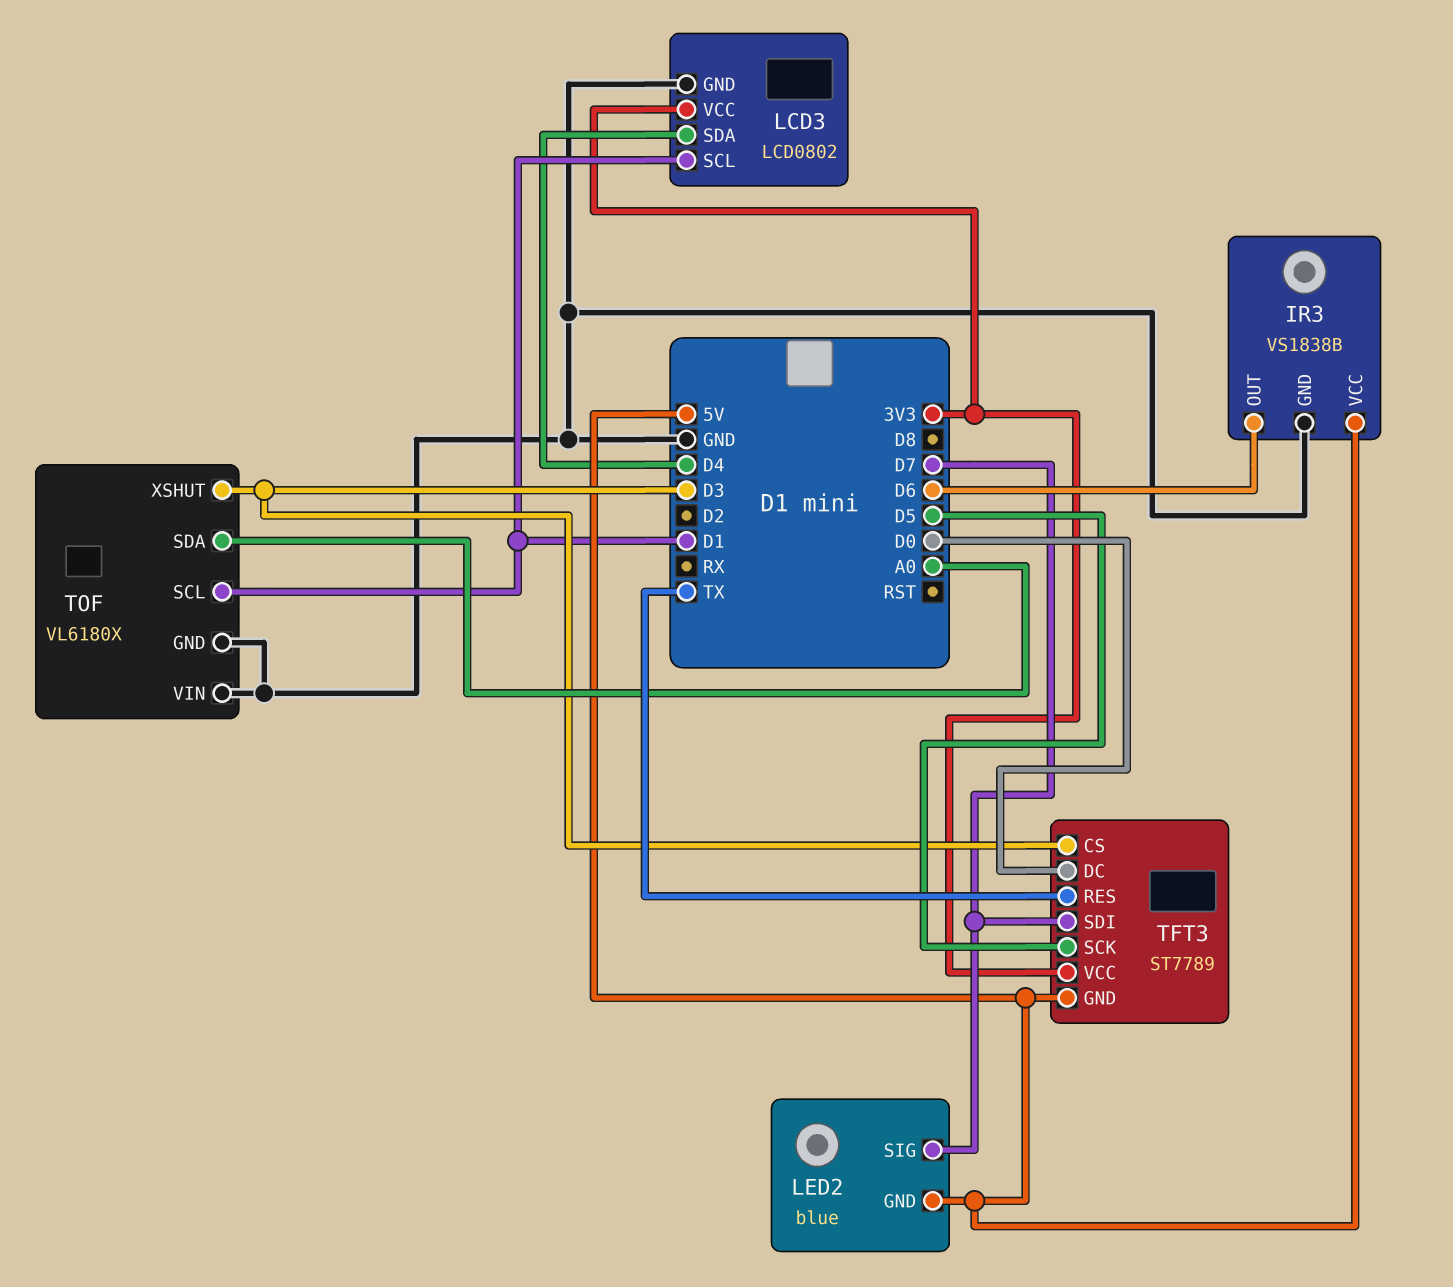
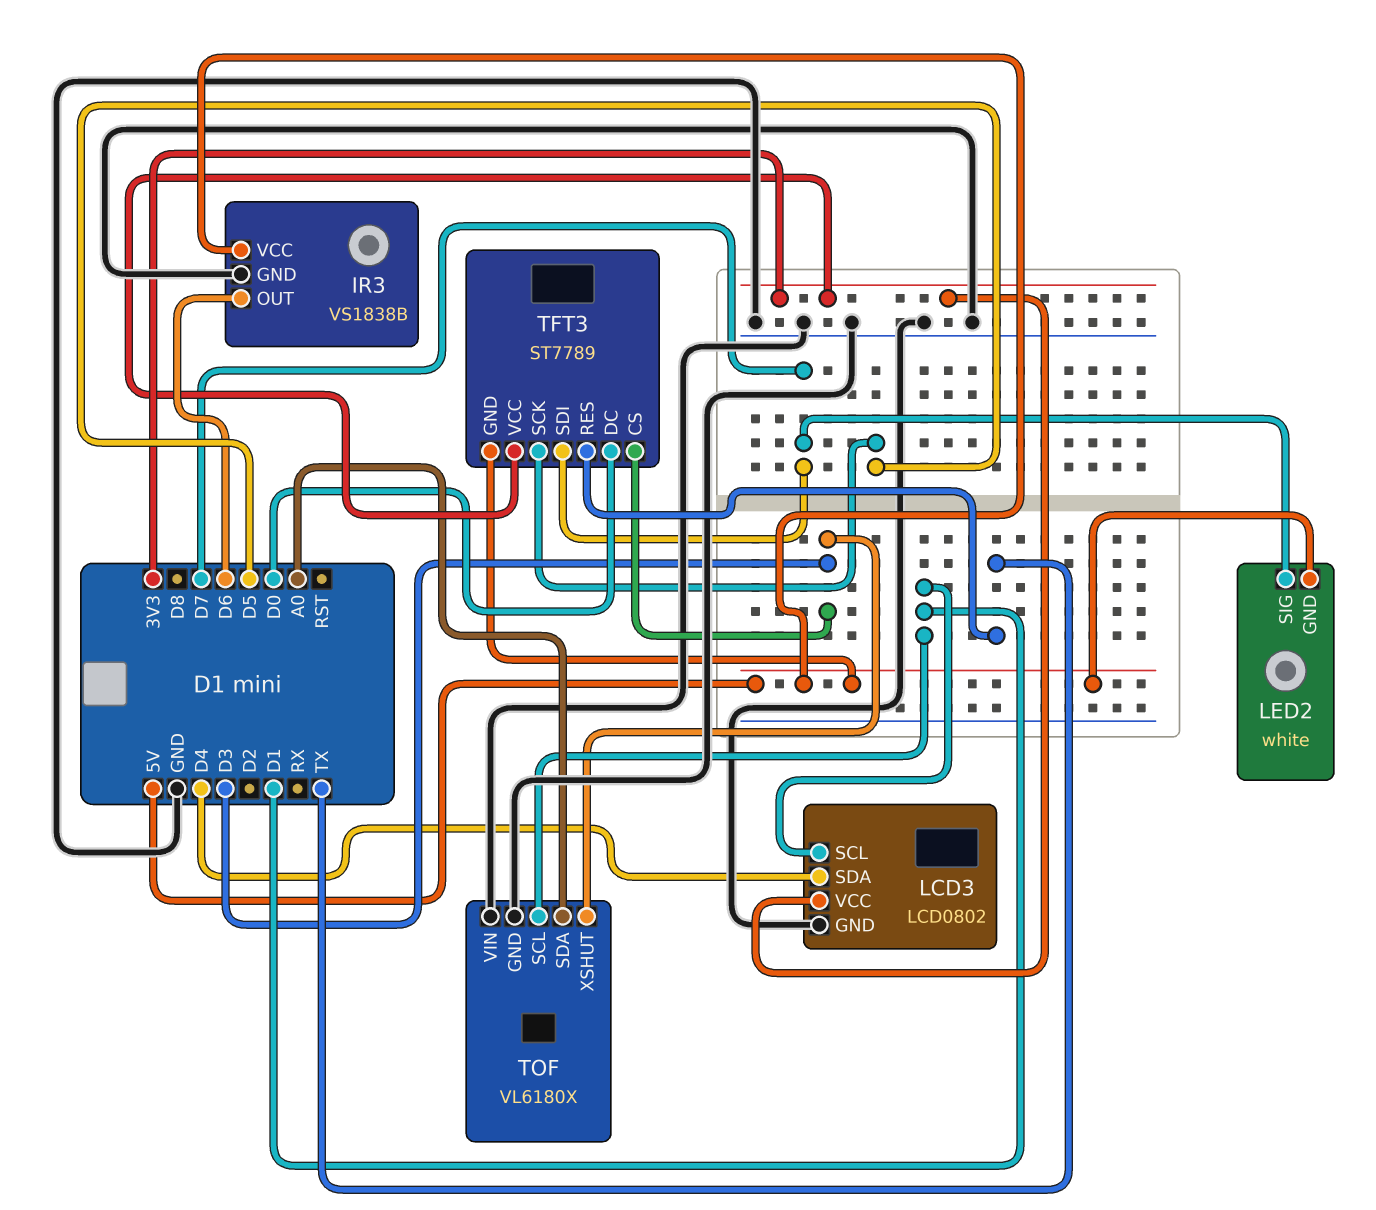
LED2: blue -> white

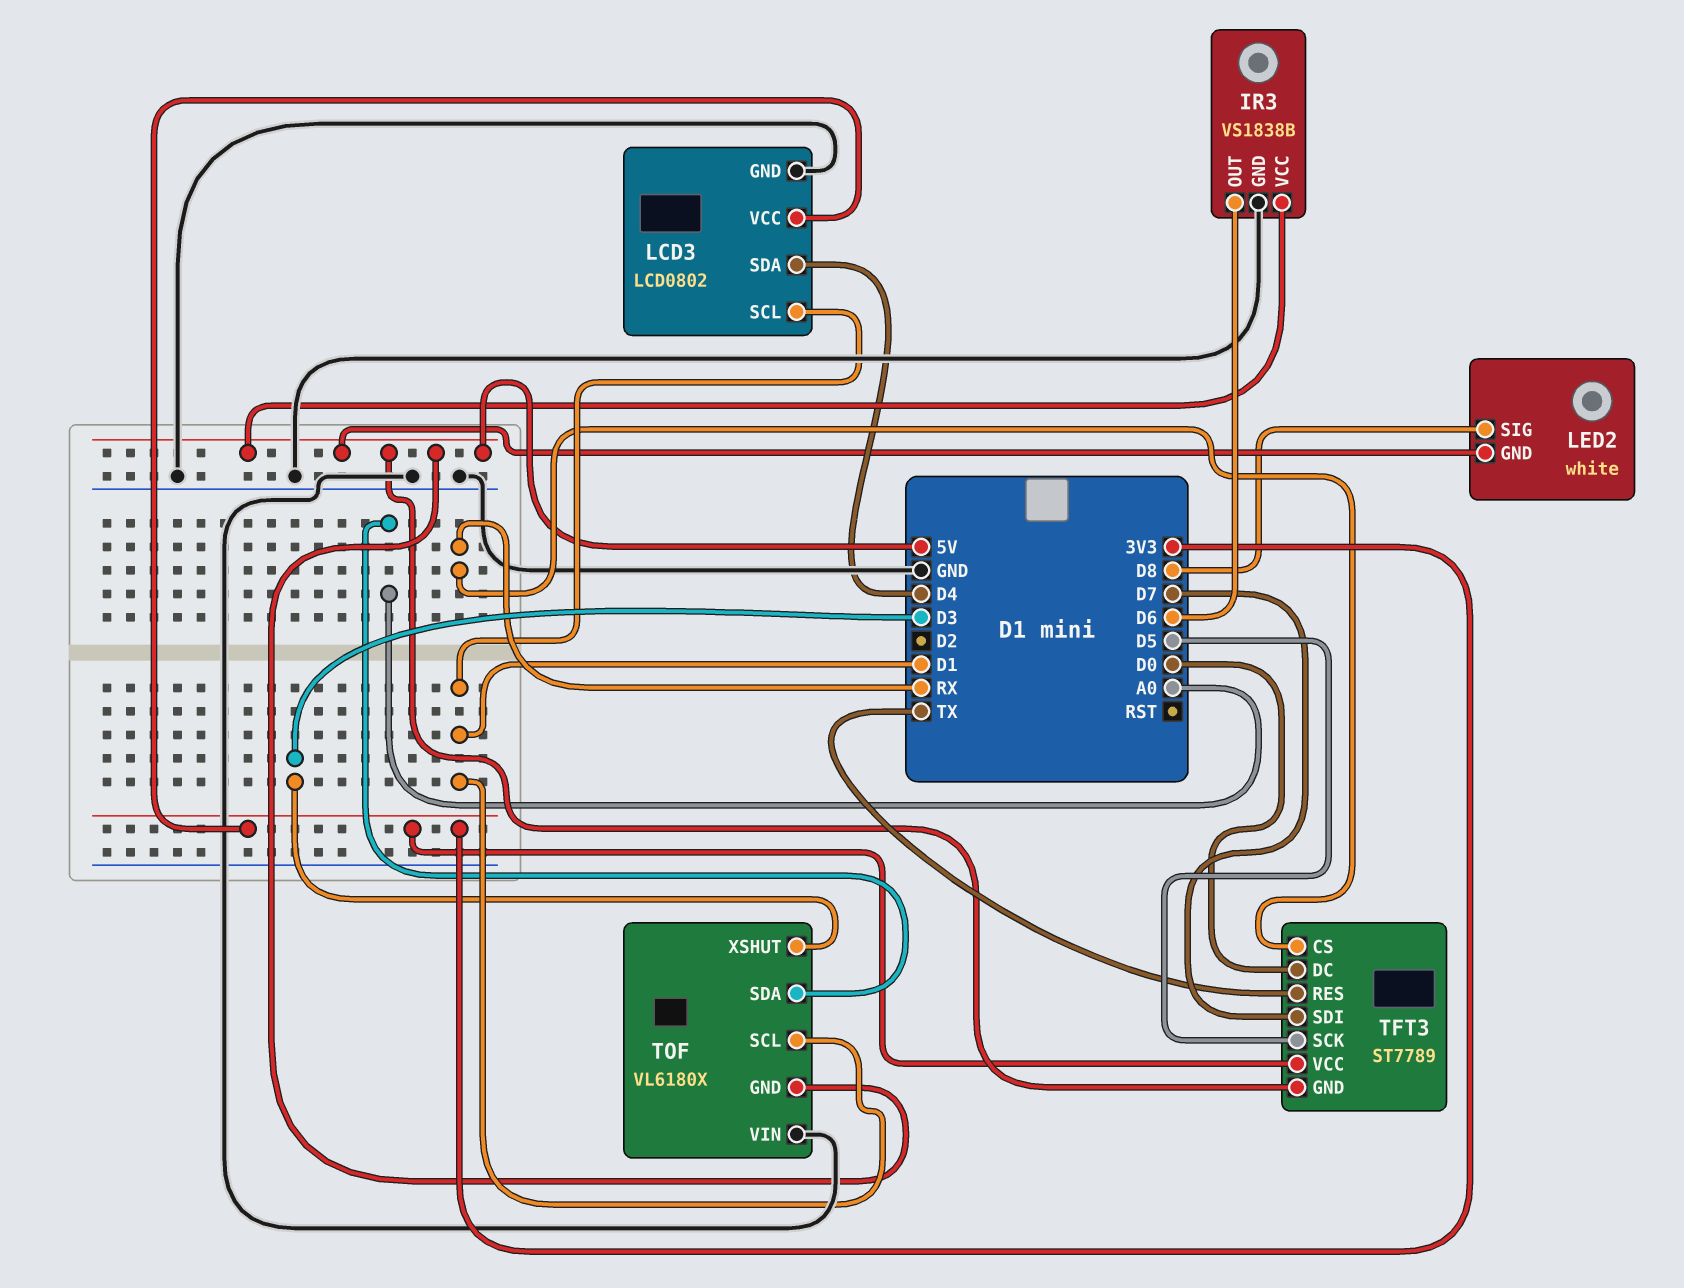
LED2 pin SIG: D7 -> D8
TFT3 pin CS: D3 -> RX
TOF pin GND: GND -> 5V

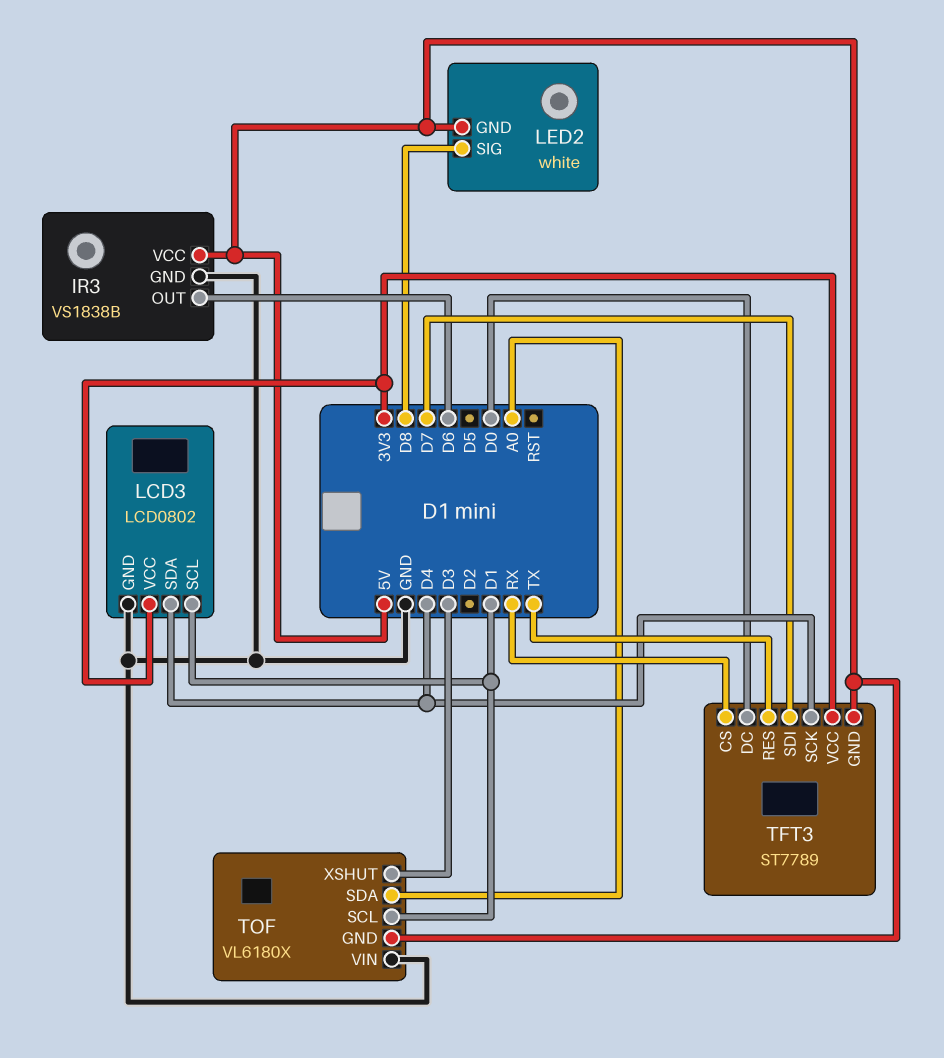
TFT3 pin SCK: D5 -> D4

